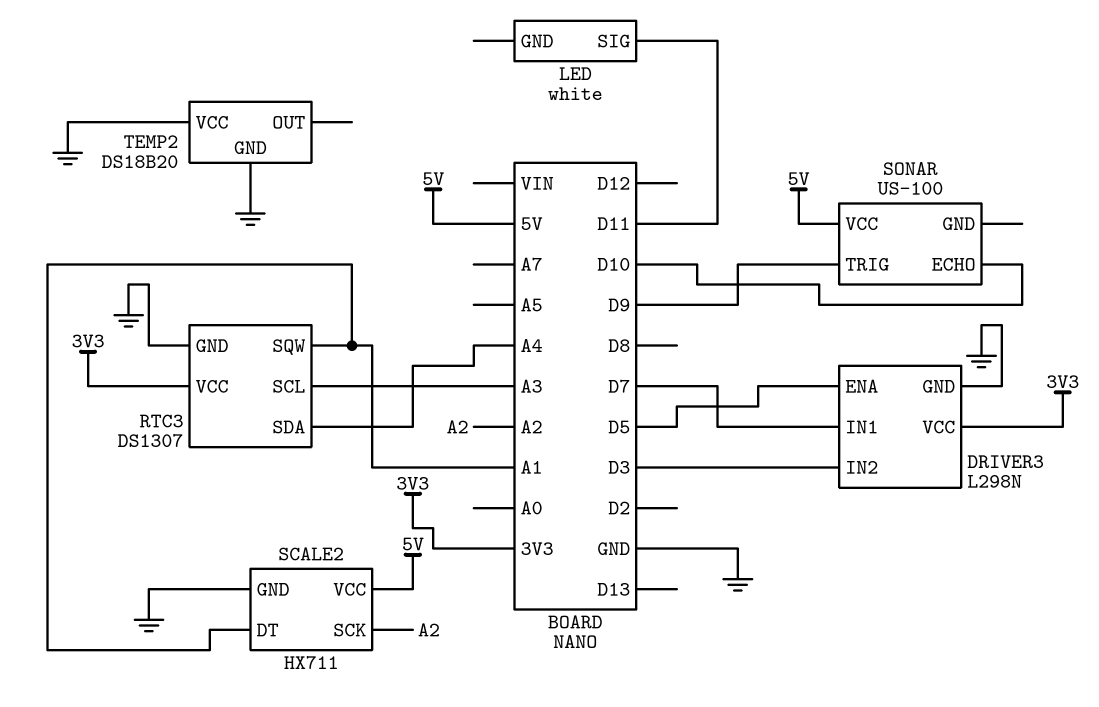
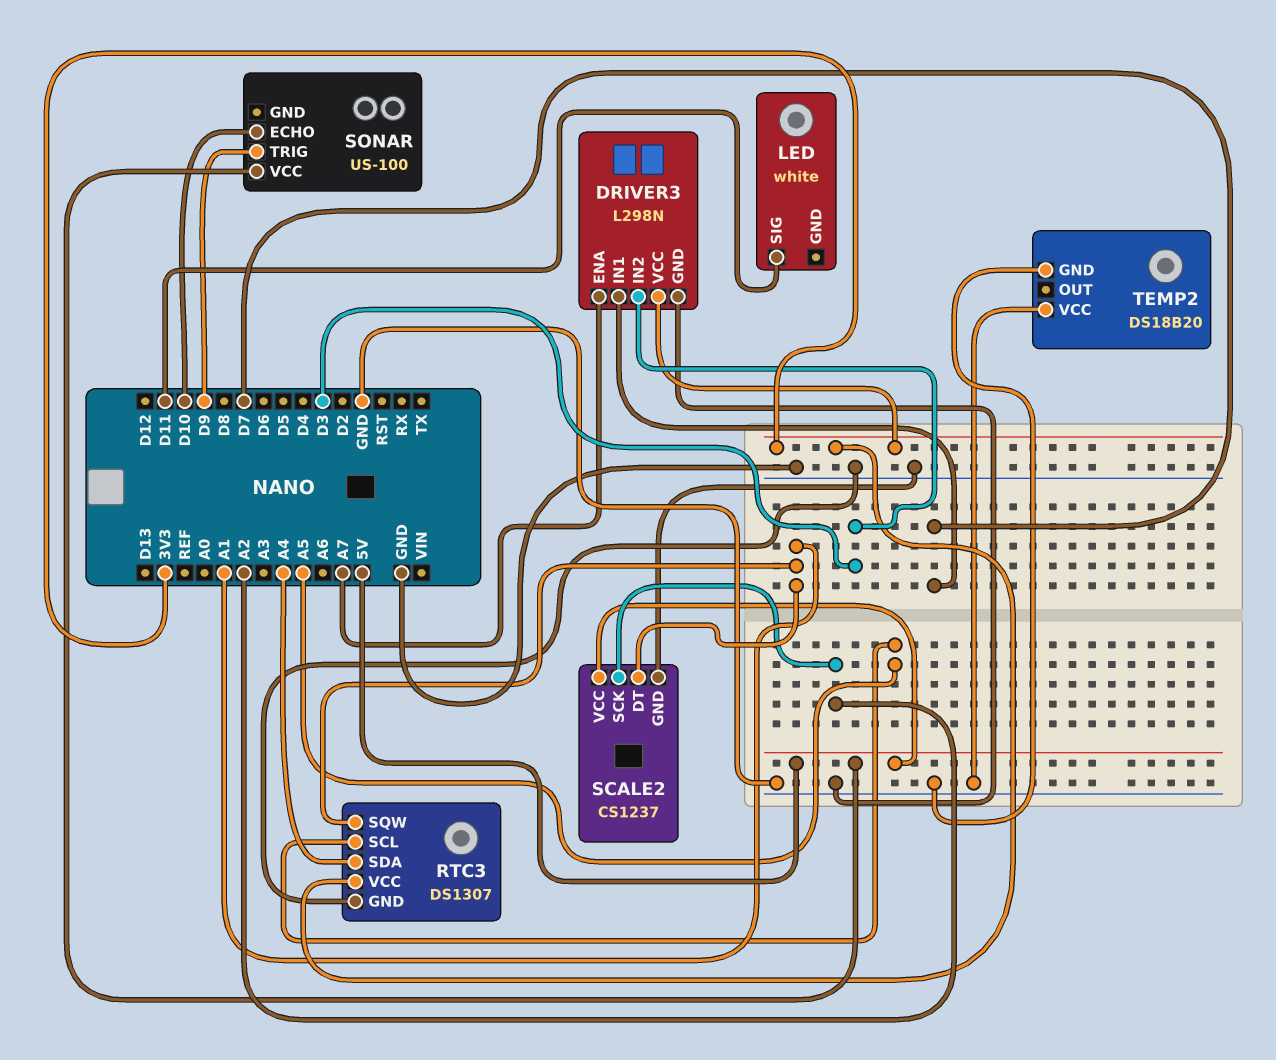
DRIVER3 pin ENA: D5 -> A7
RTC3 pin SCL: A3 -> A5
SCALE2: HX711 -> CS1237

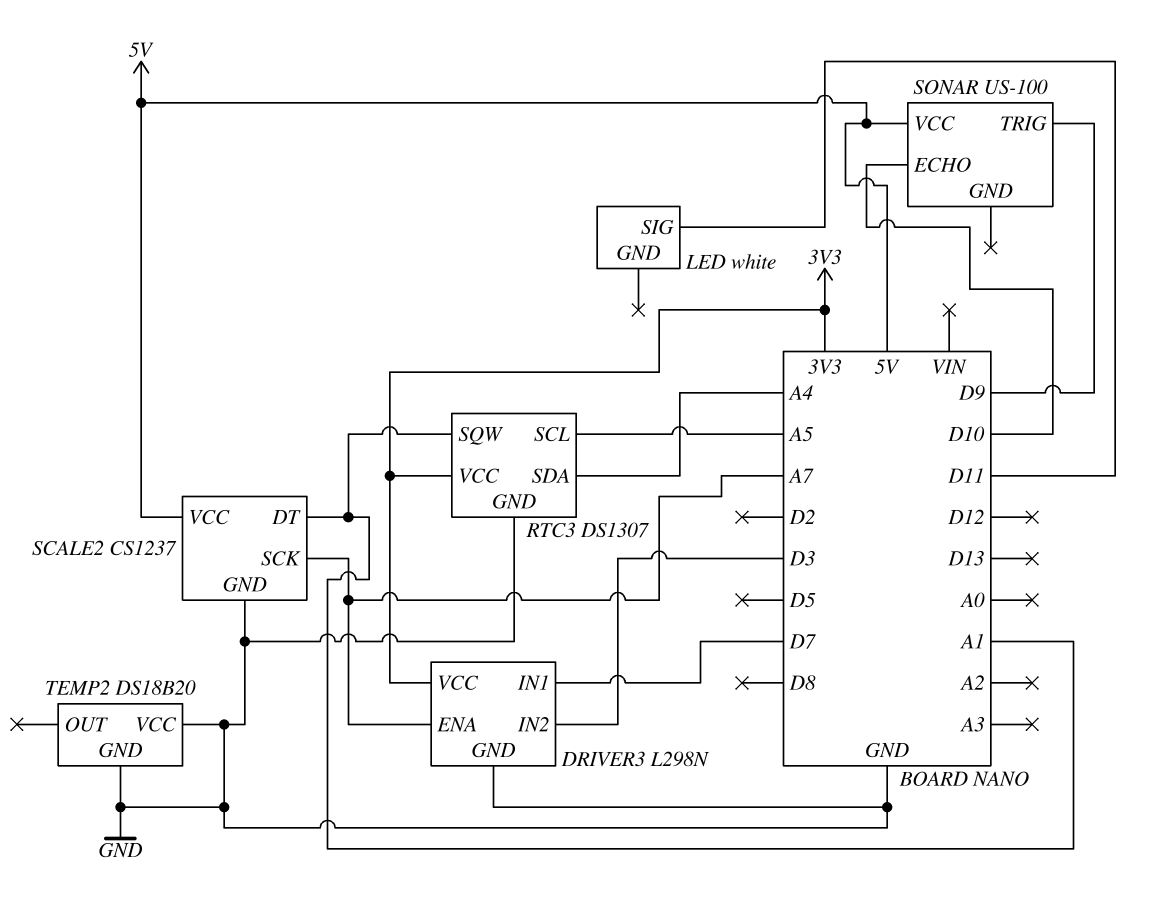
SCALE2 pin SCK: A2 -> A7

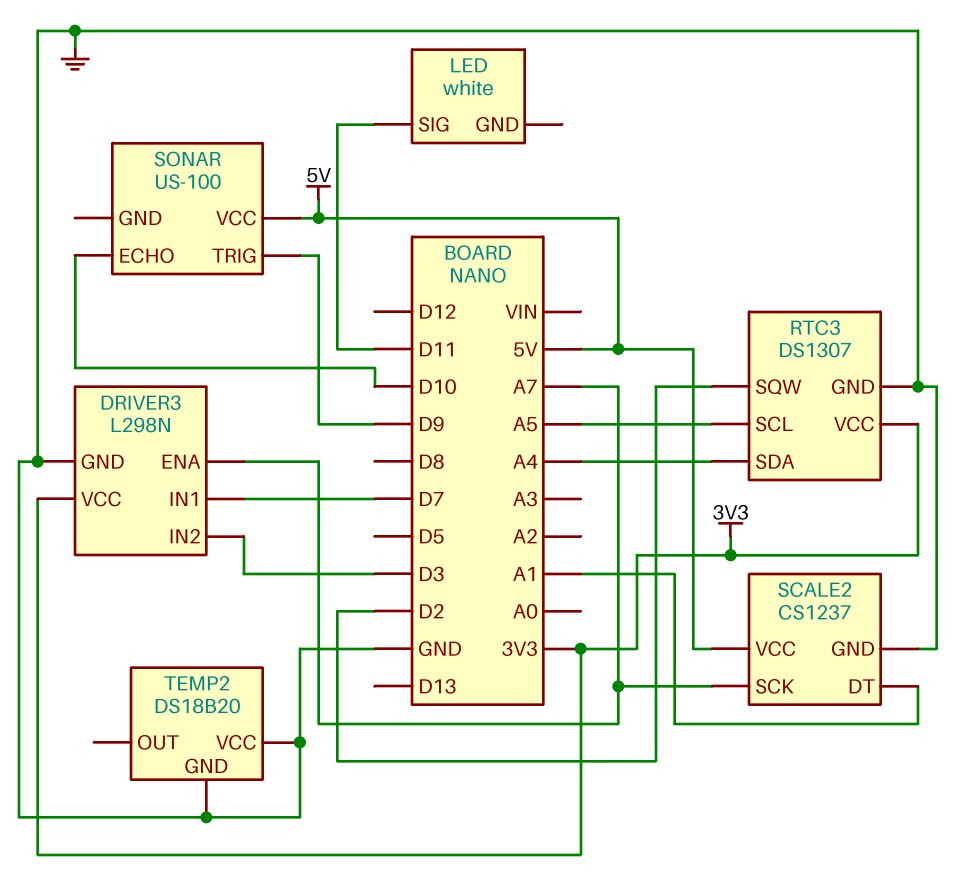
RTC3 pin SQW: A1 -> D2

